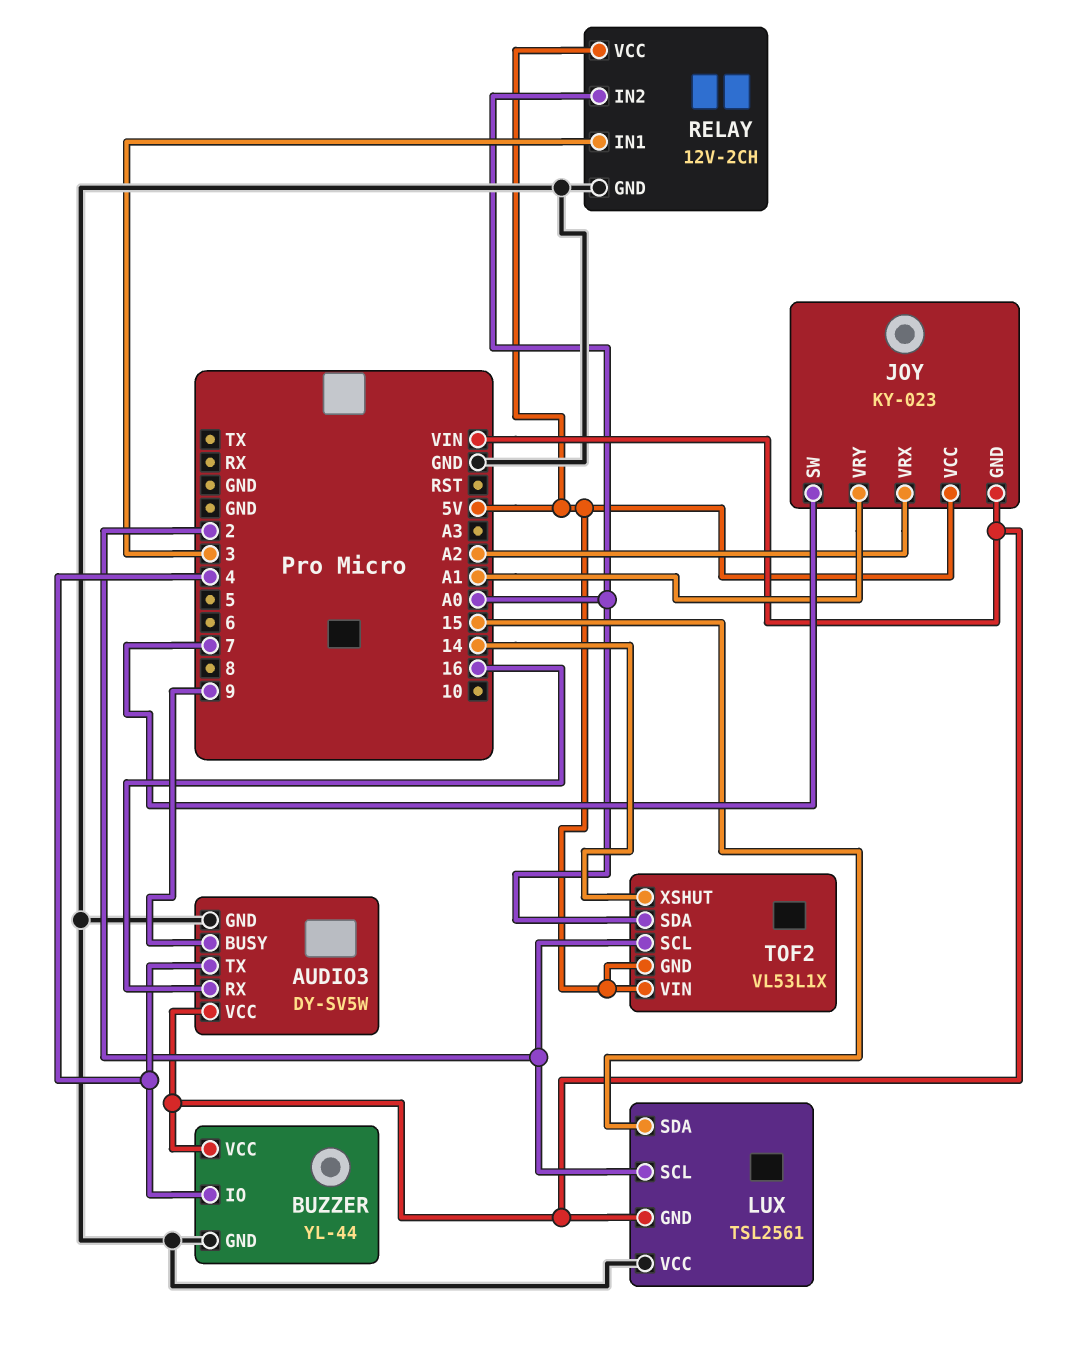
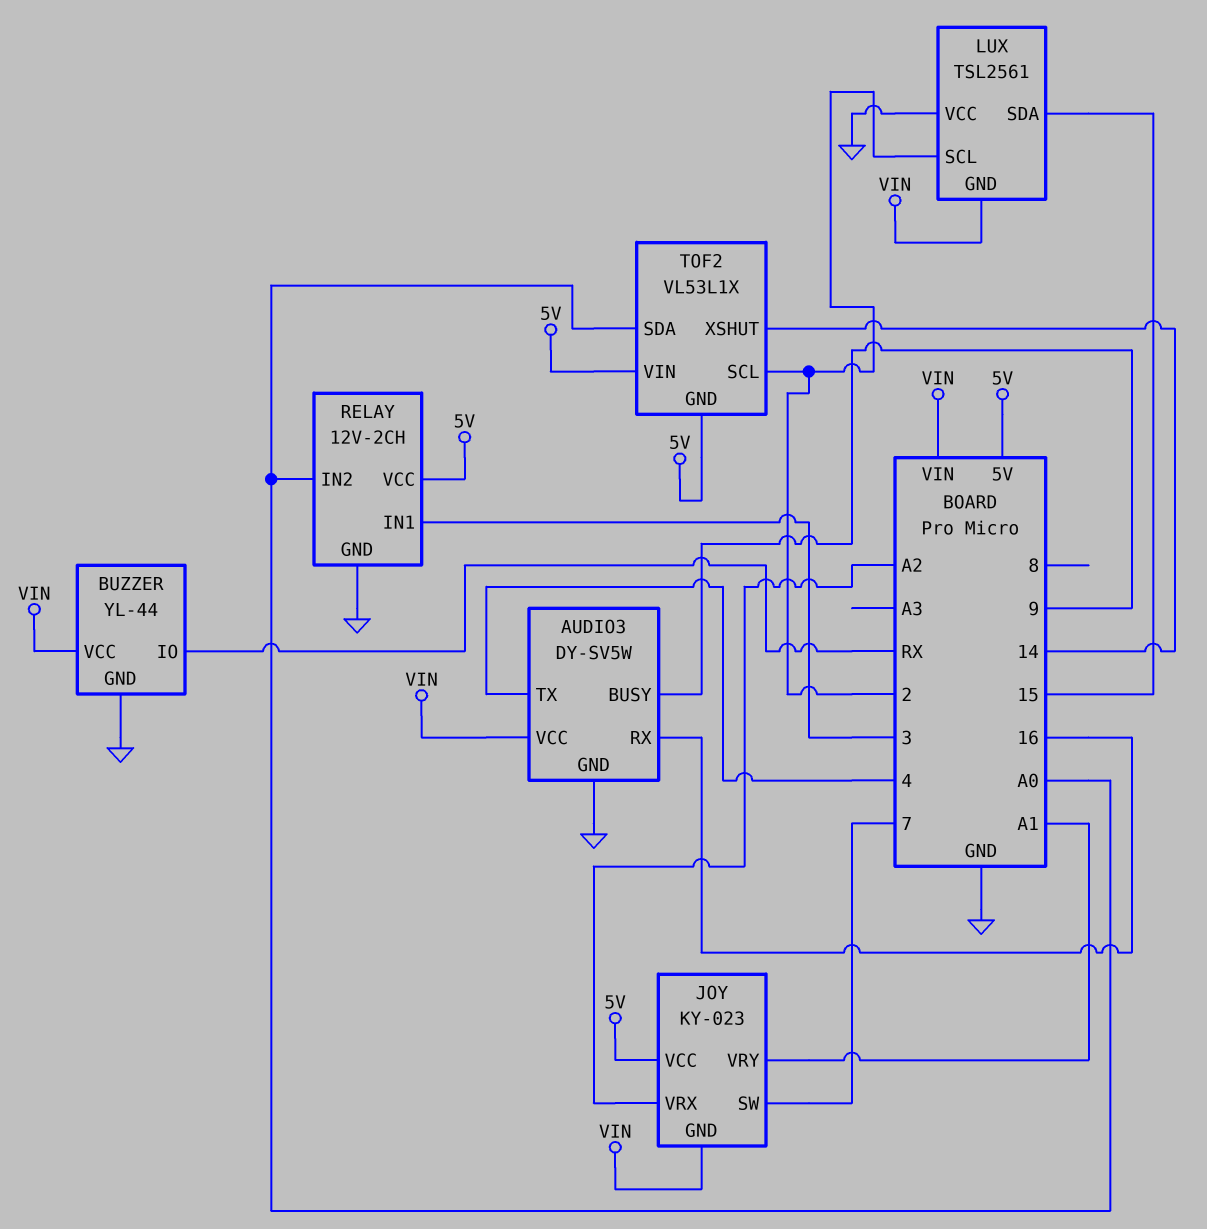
BUZZER pin IO: 4 -> RX

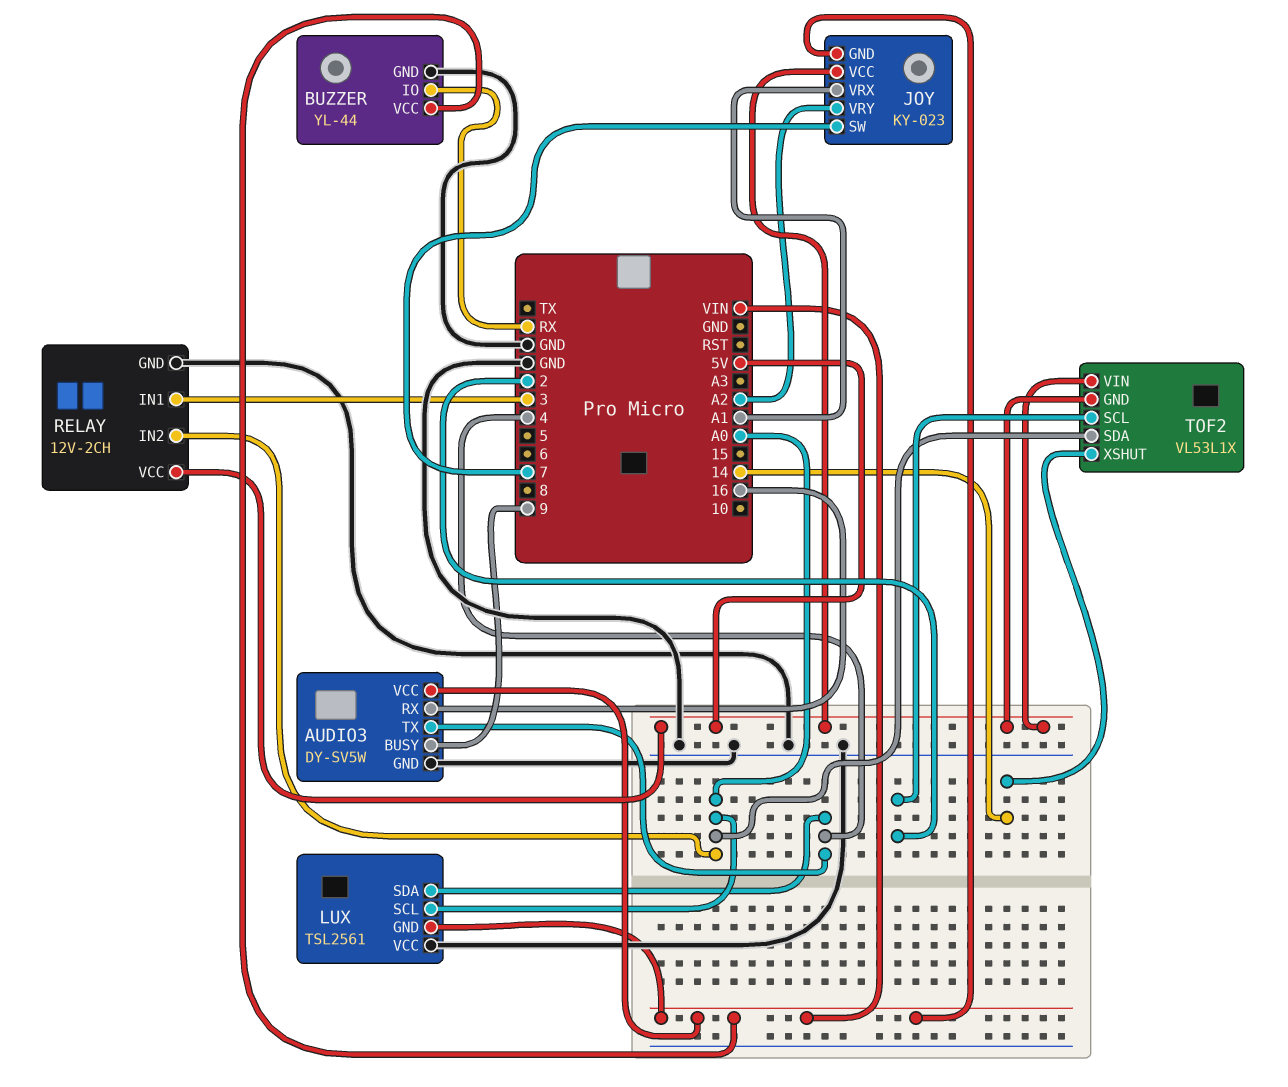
JOY pin VRX: A2 -> A1
JOY pin VRY: A1 -> A2
LUX pin SCL: 2 -> A0
LUX pin SDA: 15 -> 4

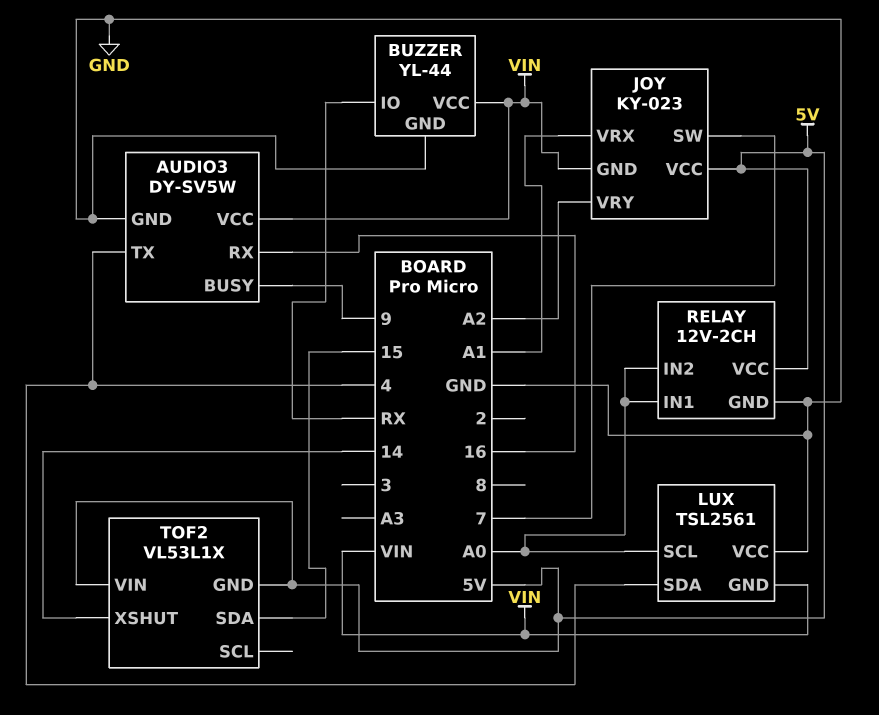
RELAY pin IN1: 3 -> A0
TOF2 pin SCL: 2 -> none
TOF2 pin SDA: A0 -> 15

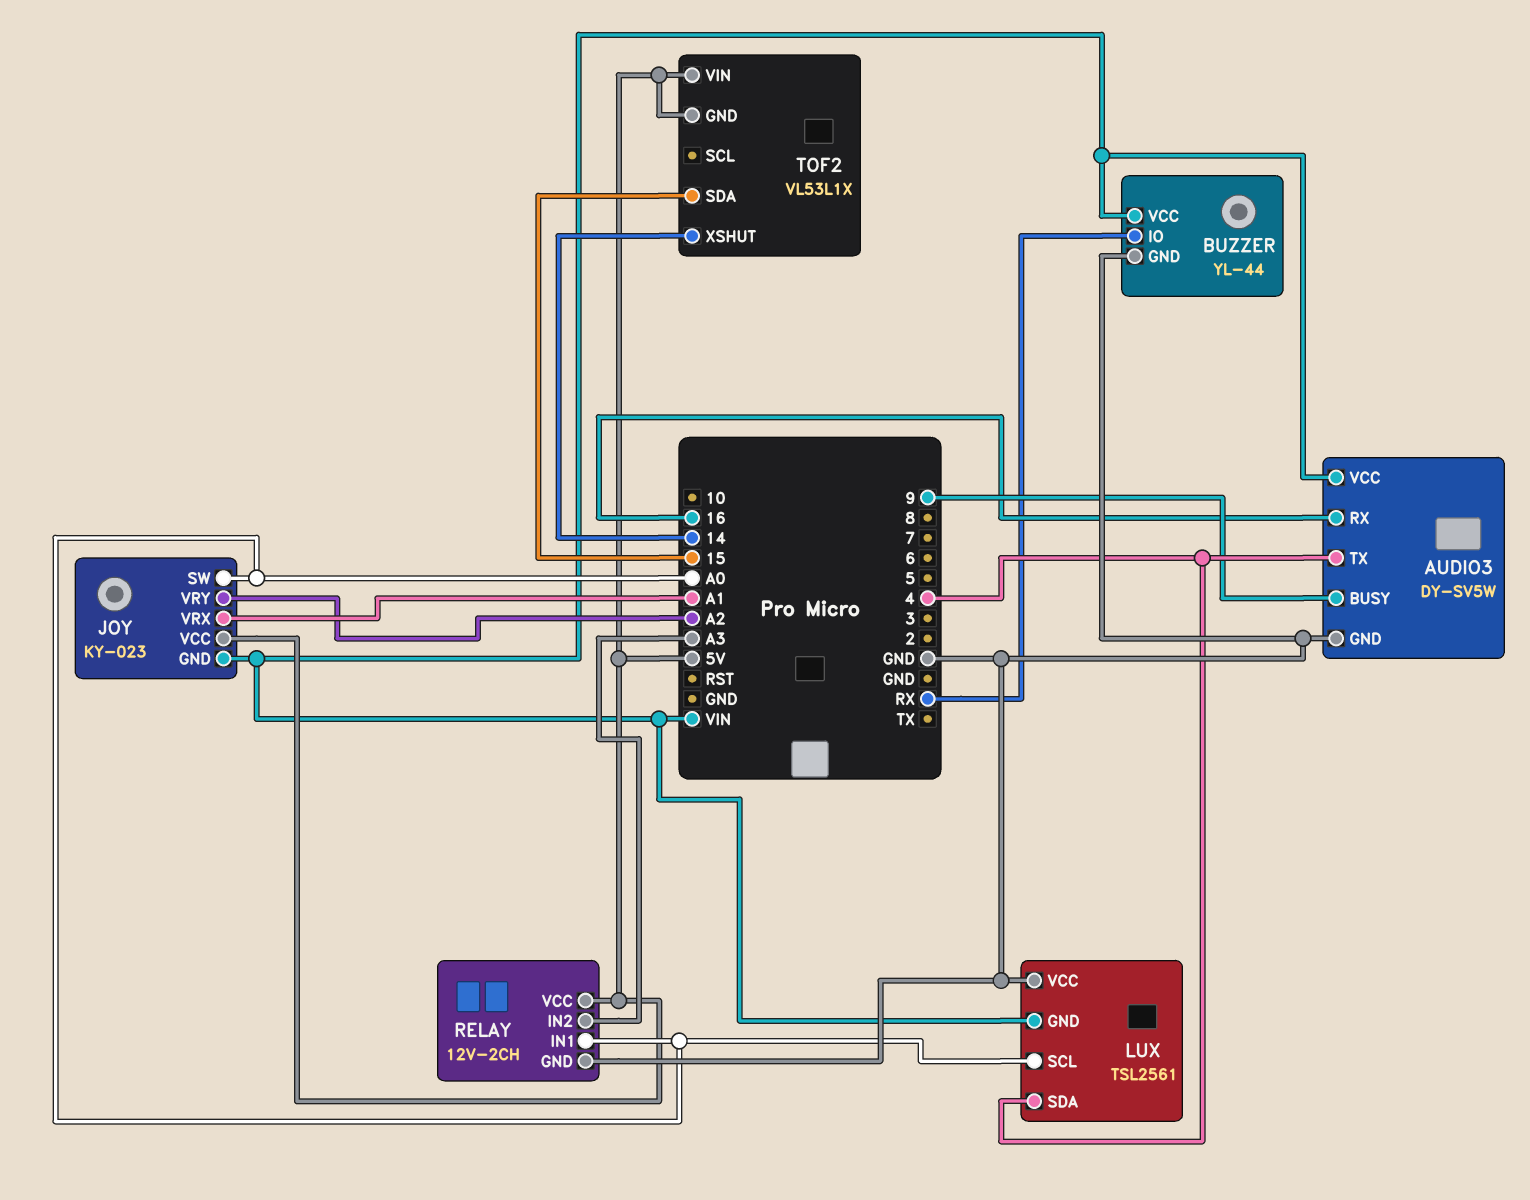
JOY pin SW: 7 -> A0
RELAY pin IN2: A0 -> A3

